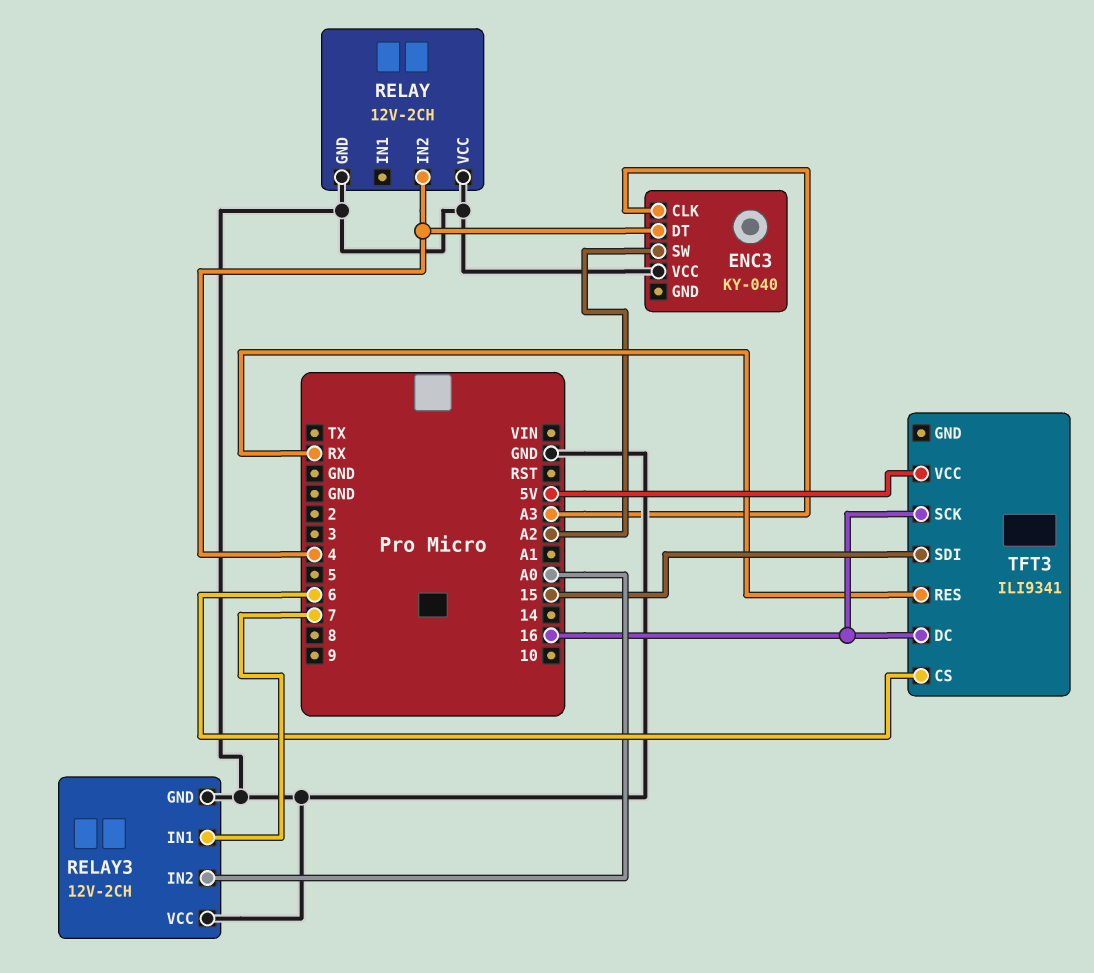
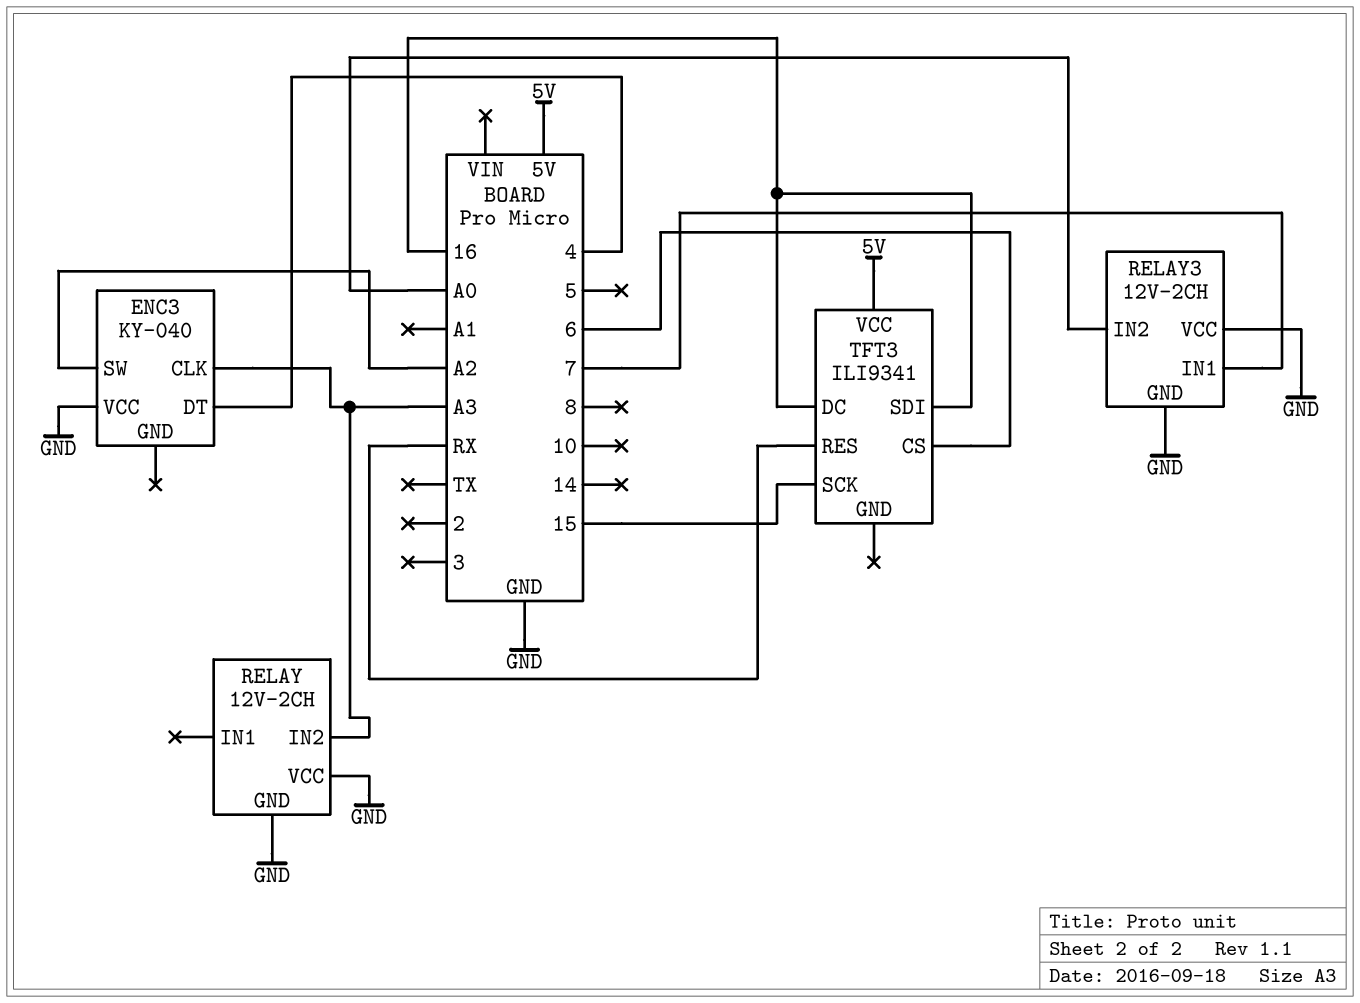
RELAY pin IN2: 4 -> A3
TFT3 pin SCK: 16 -> 15
TFT3 pin SDI: 15 -> 16

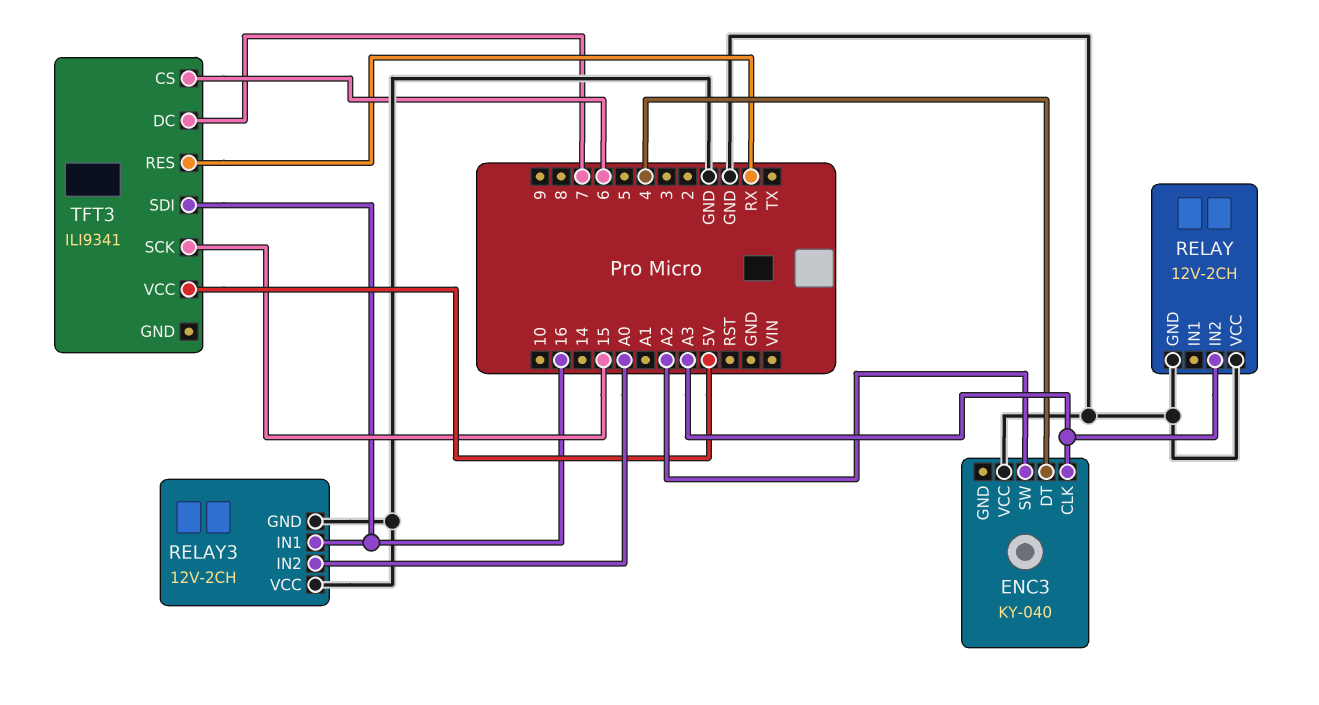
RELAY3 pin IN1: 7 -> 16
TFT3 pin DC: 16 -> 7

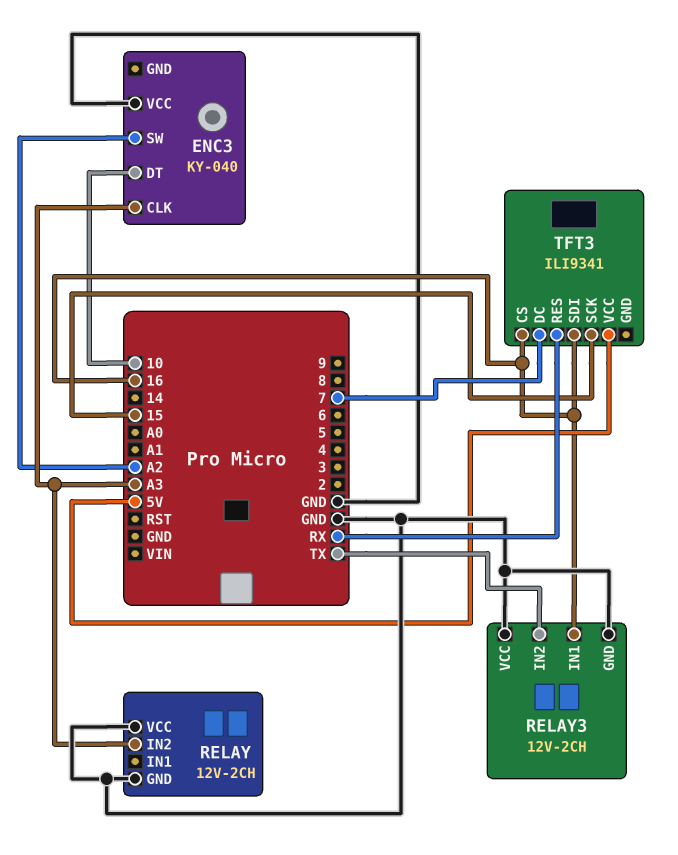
ENC3 pin DT: 4 -> 10
RELAY3 pin IN2: A0 -> TX
TFT3 pin CS: 6 -> 16

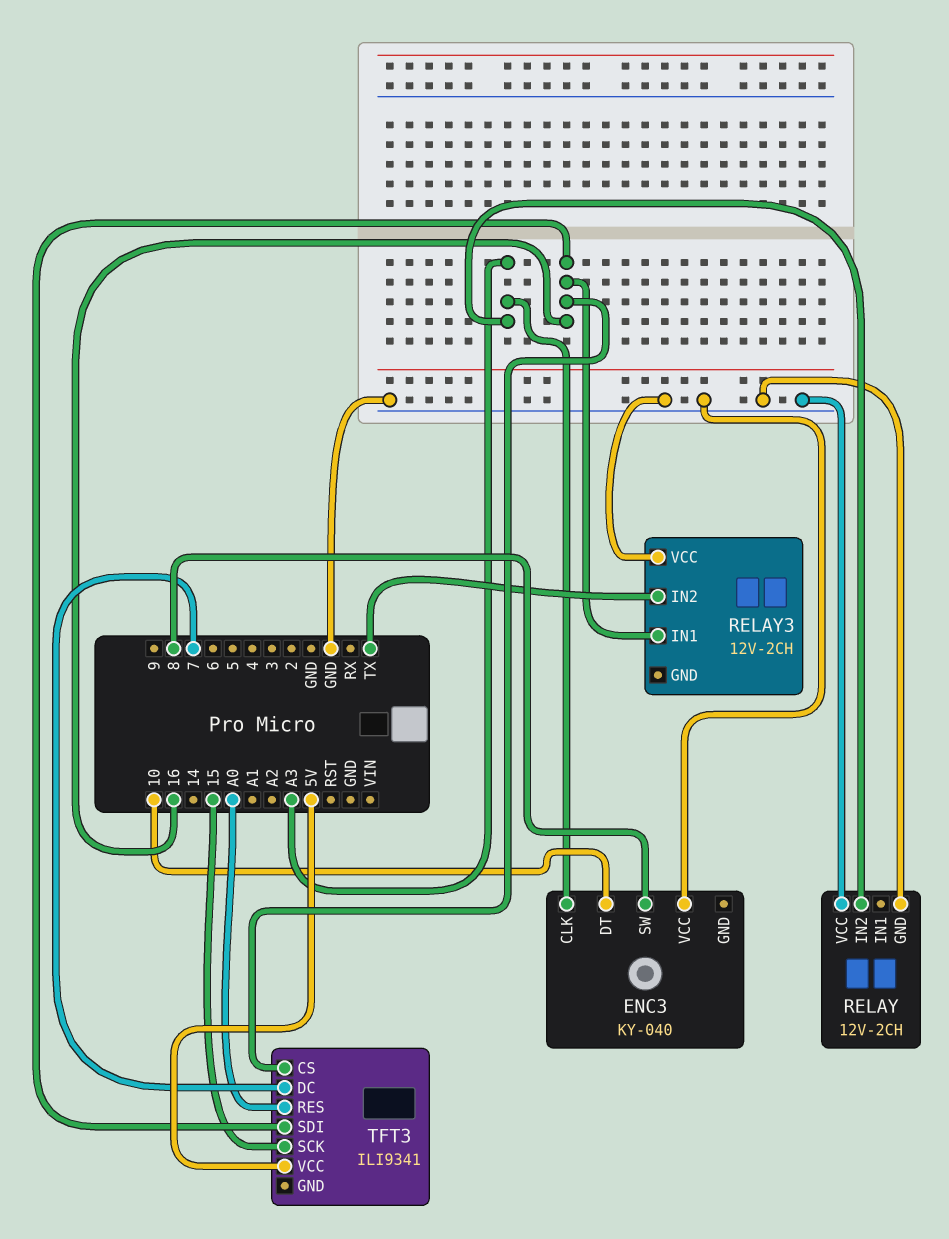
ENC3 pin SW: A2 -> 8
RELAY3 pin GND: GND -> none
TFT3 pin RES: RX -> A0

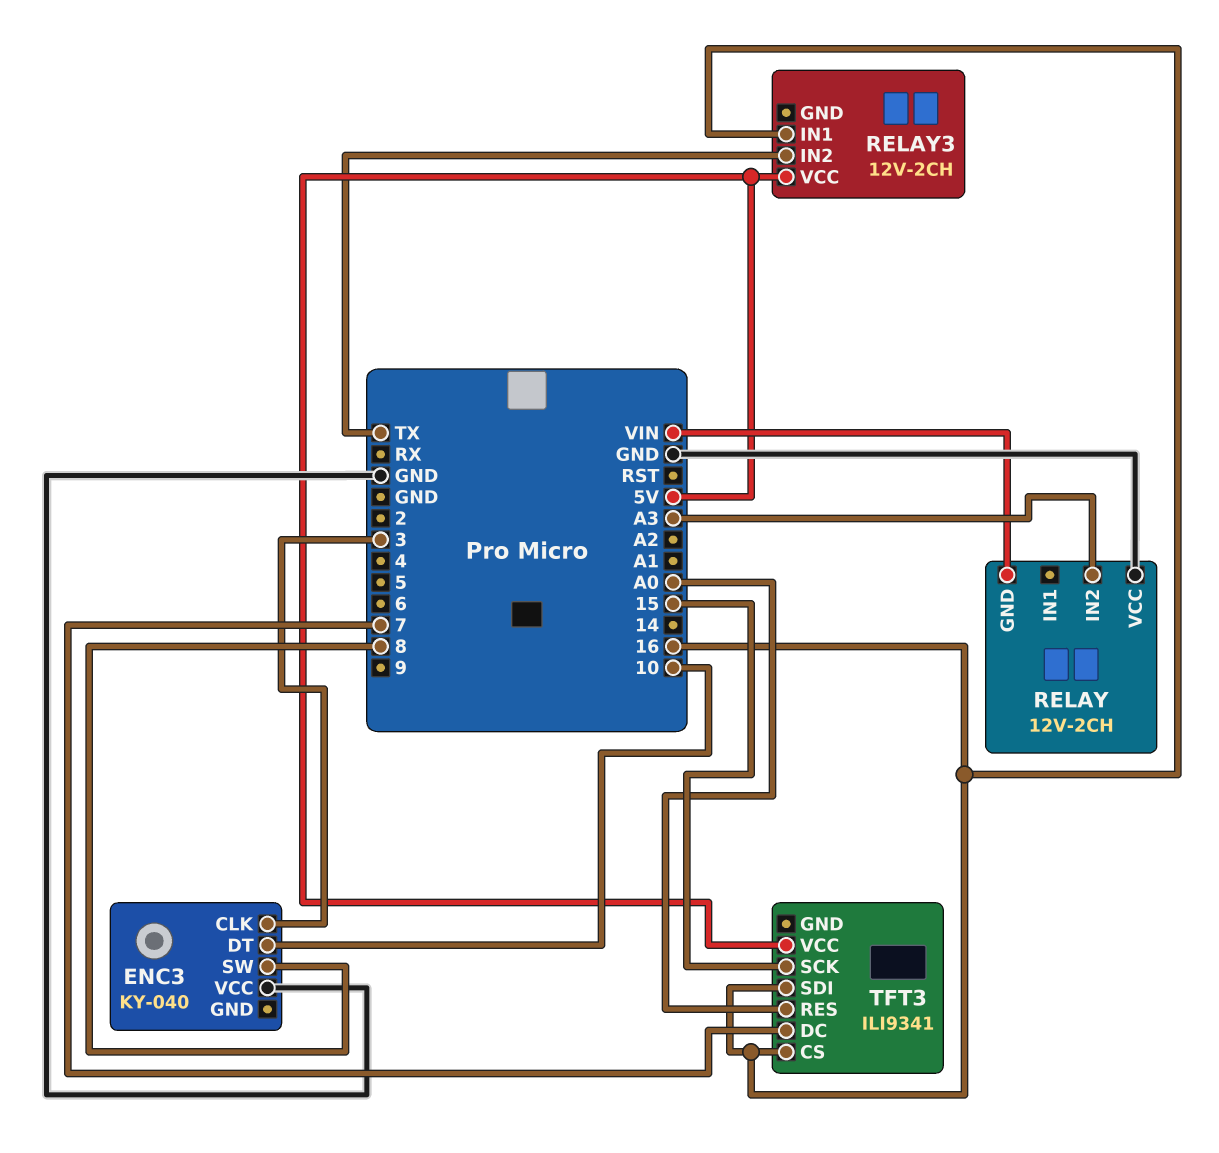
ENC3 pin CLK: A3 -> 3
RELAY pin GND: GND -> VIN
RELAY3 pin VCC: GND -> 5V

